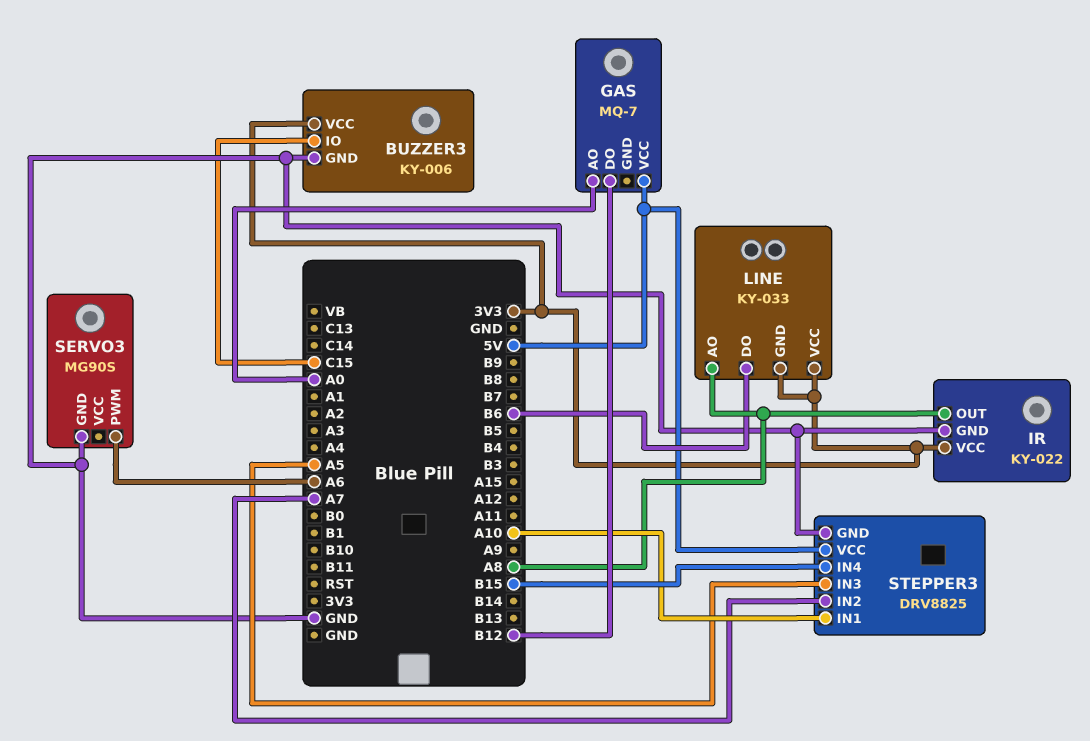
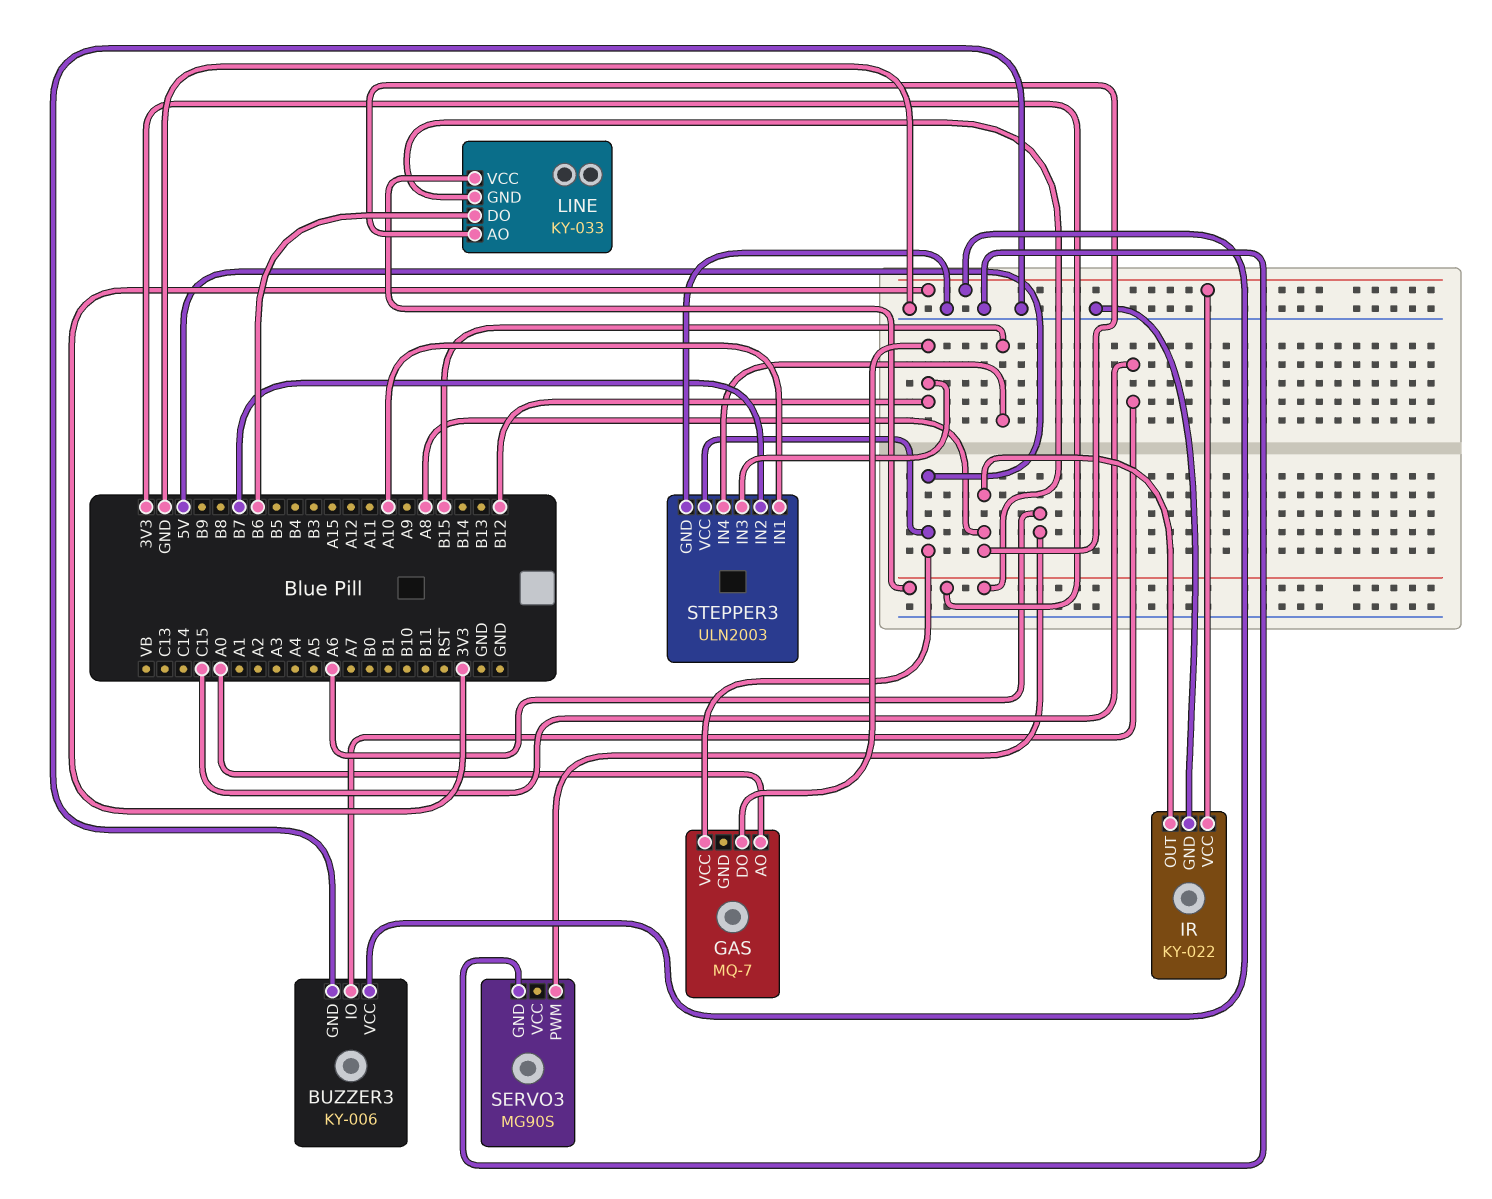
STEPPER3: DRV8825 -> ULN2003
STEPPER3 pin IN2: A7 -> B7
STEPPER3 pin IN3: A5 -> B12

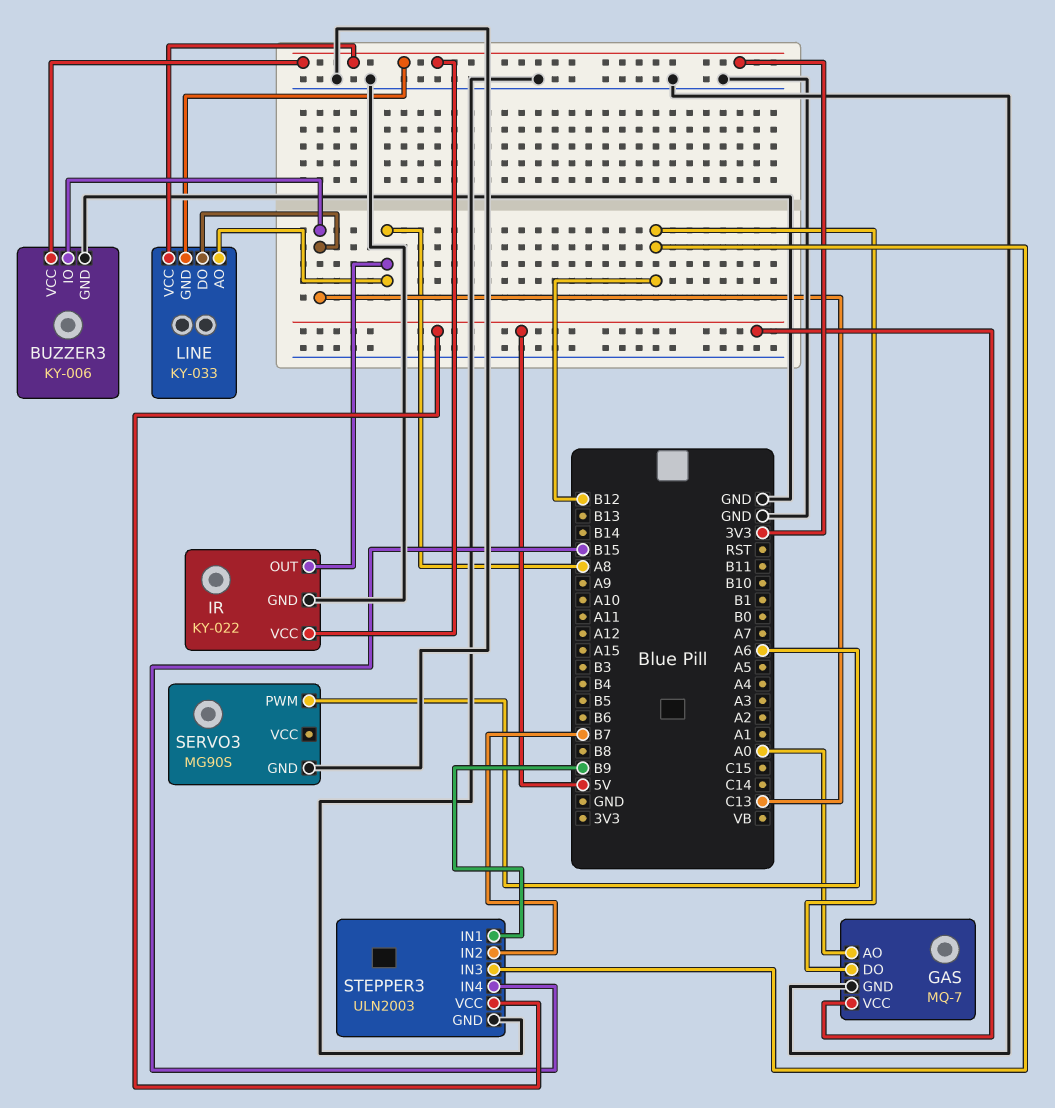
BUZZER3 pin IO: C15 -> C13
GAS pin GND: none -> GND
LINE pin DO: B6 -> C13
STEPPER3 pin IN1: A10 -> B9

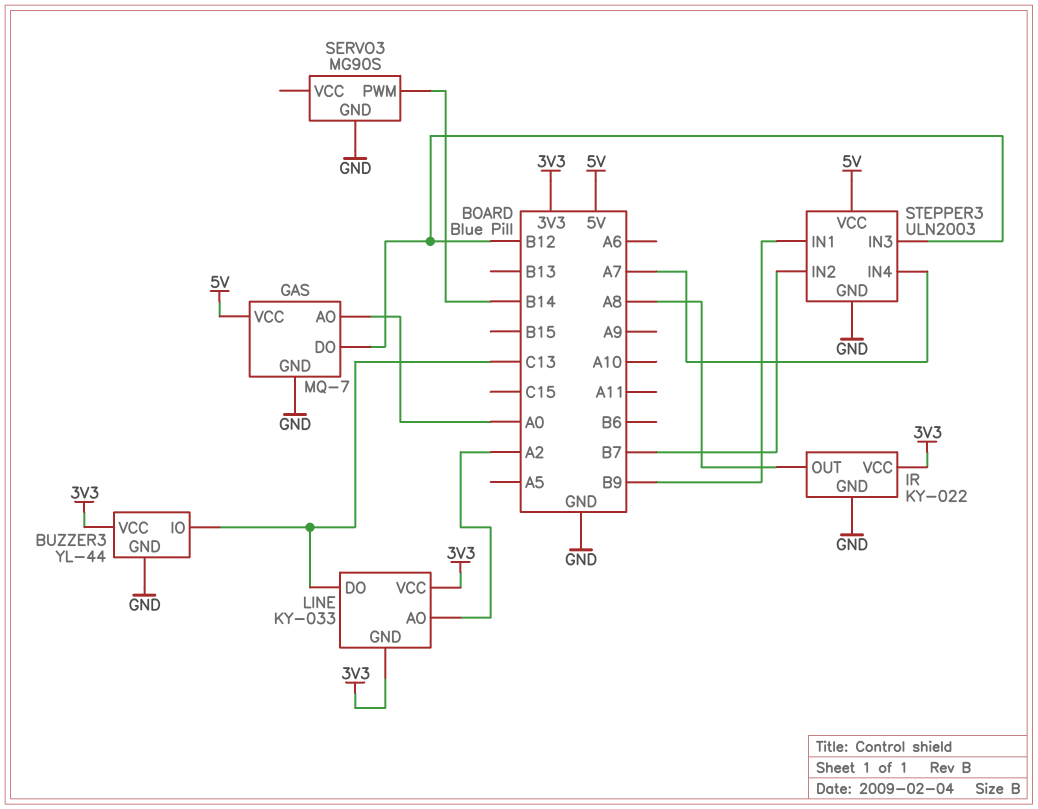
BUZZER3: KY-006 -> YL-44
LINE pin AO: A8 -> A2
SERVO3 pin PWM: A6 -> B14
STEPPER3 pin IN4: B15 -> A7

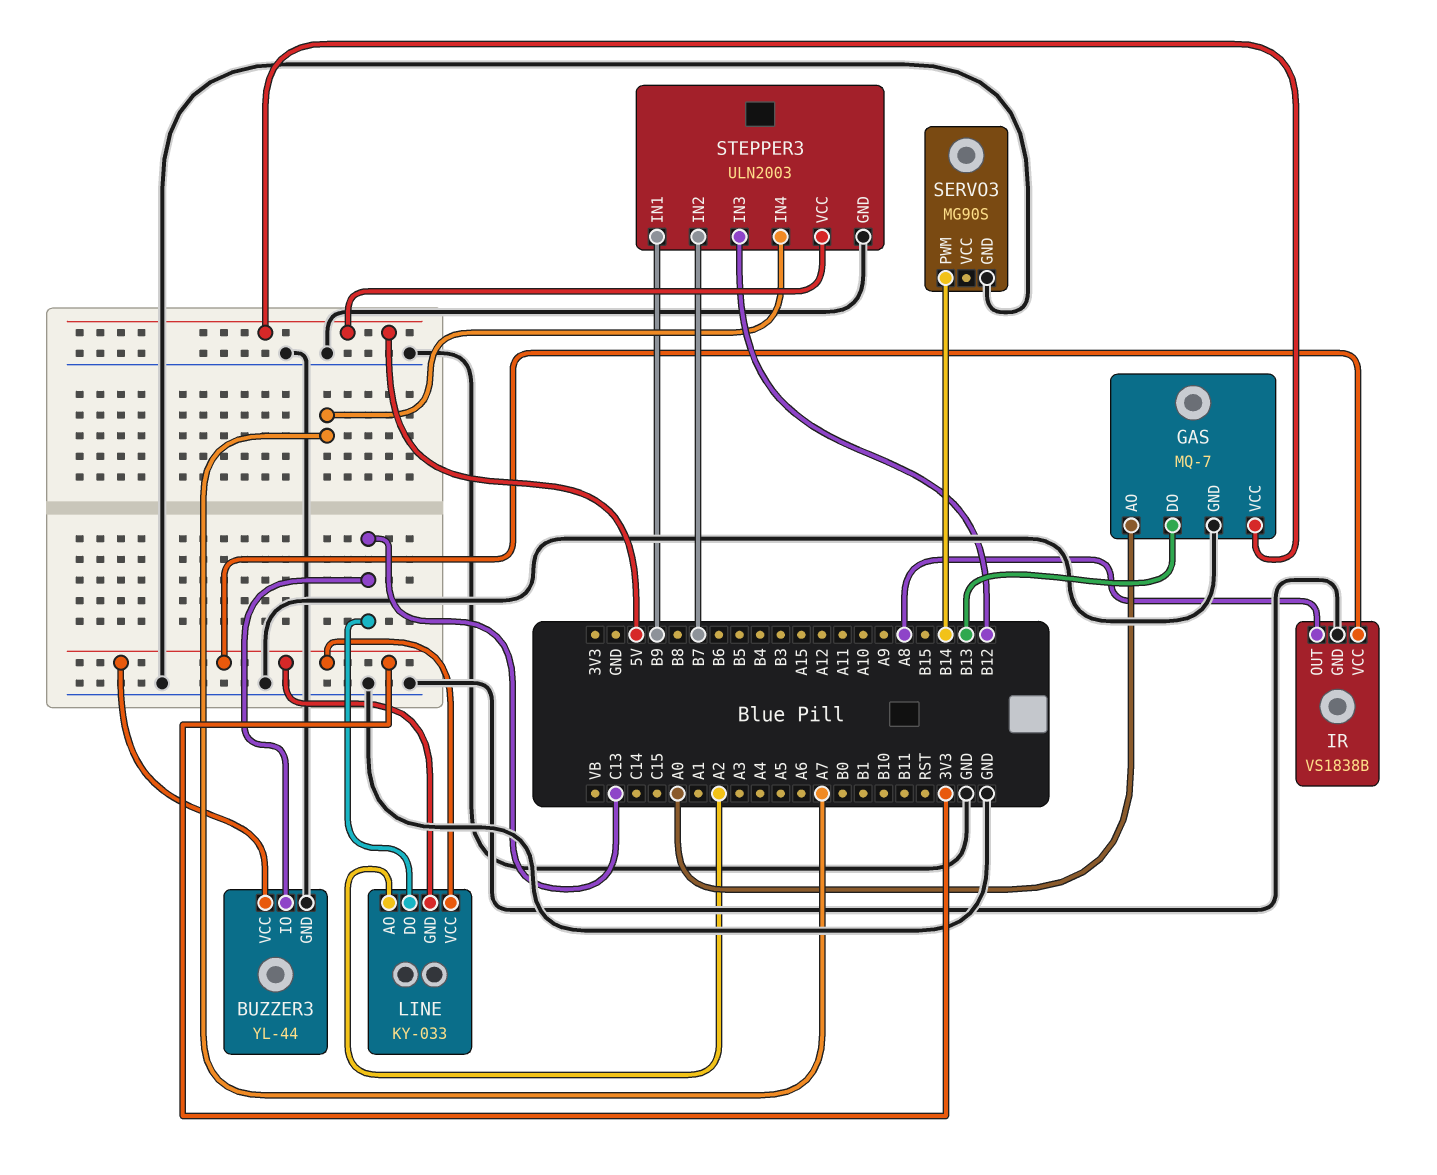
GAS pin DO: B12 -> B13
IR: KY-022 -> VS1838B

